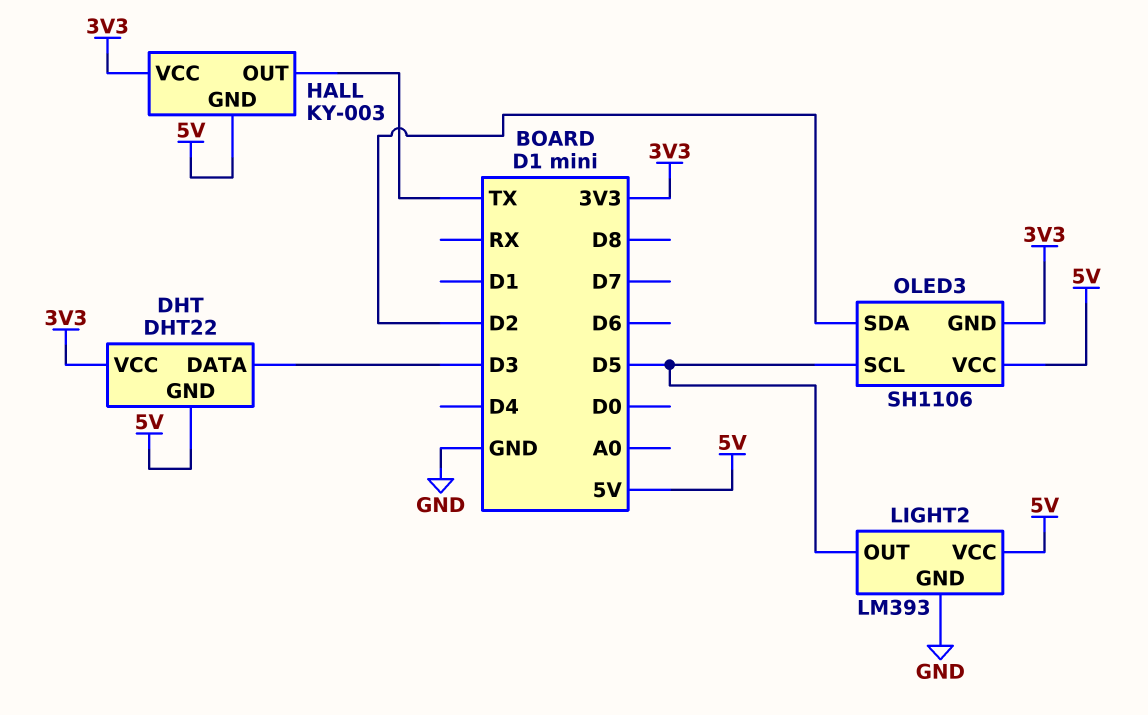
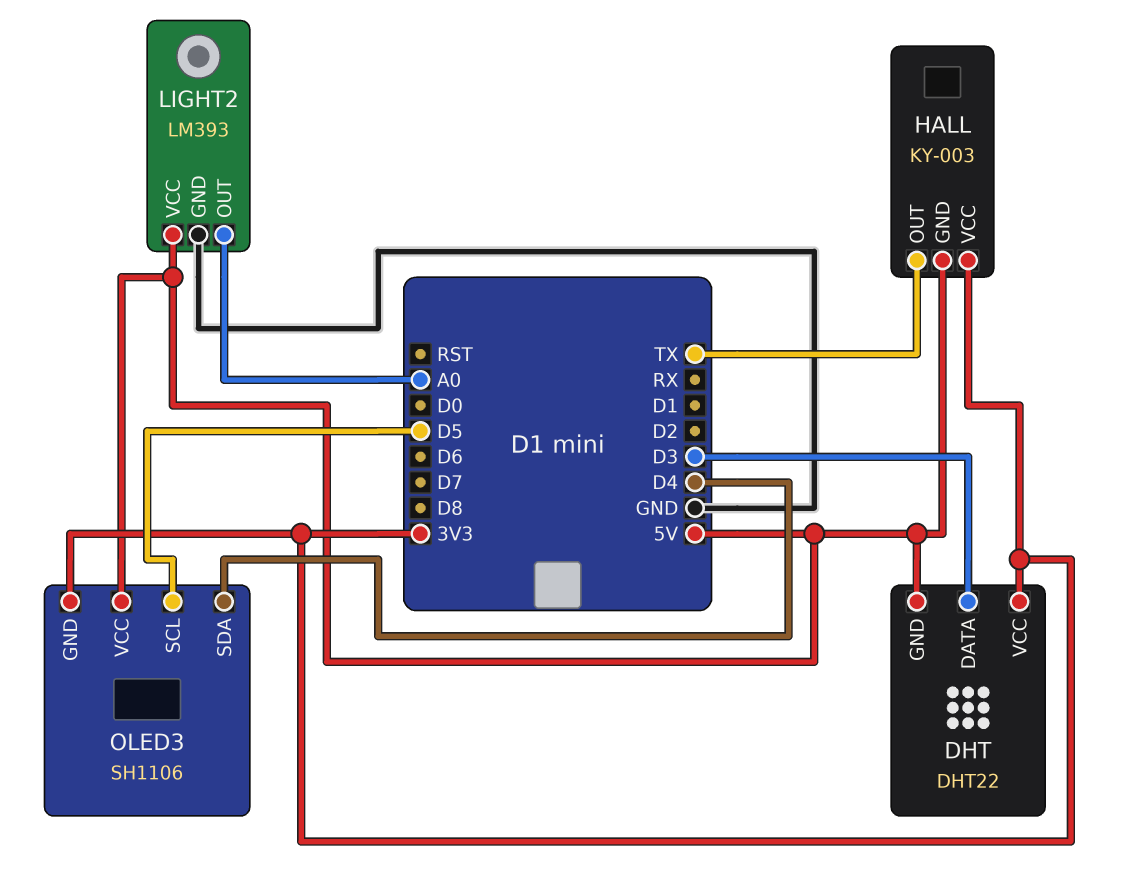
LIGHT2 pin OUT: D5 -> A0
OLED3 pin SDA: D2 -> D4

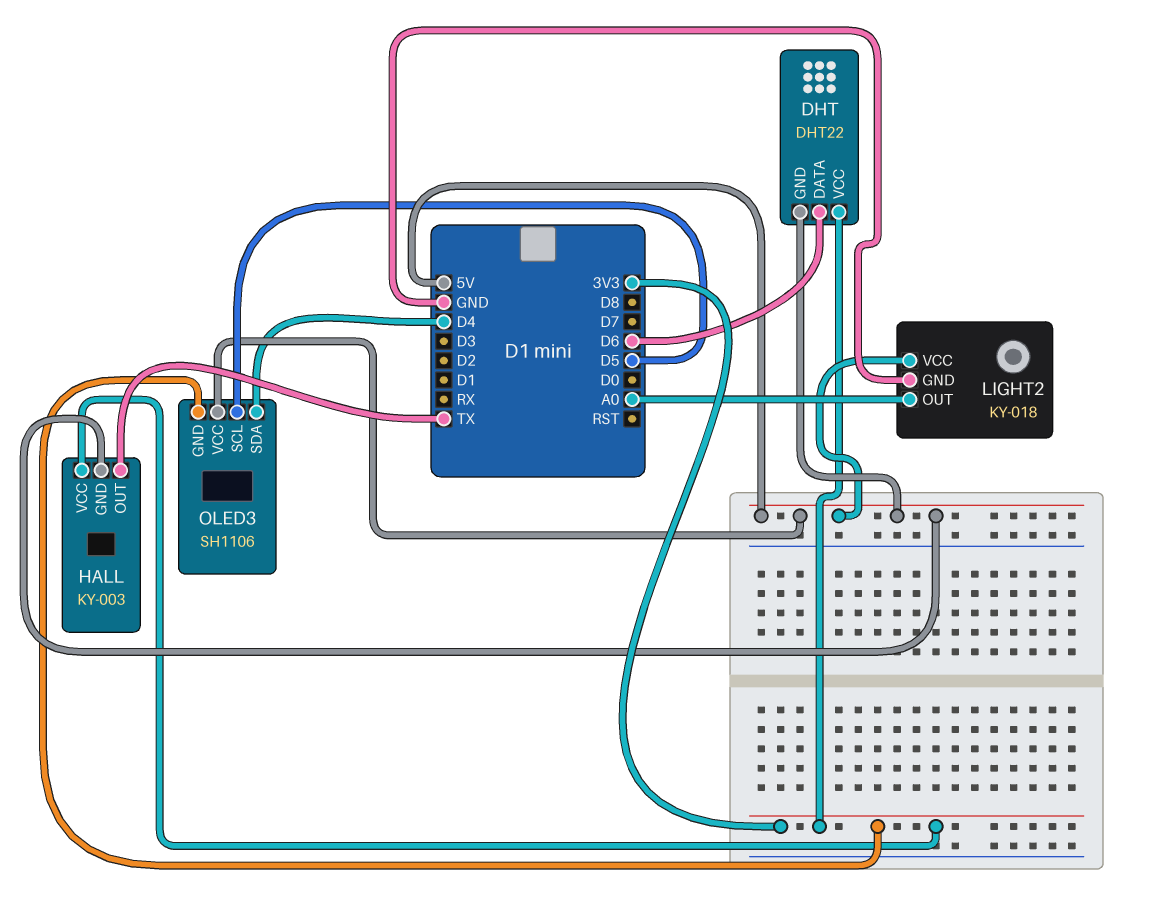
DHT pin DATA: D3 -> D6
LIGHT2: LM393 -> KY-018

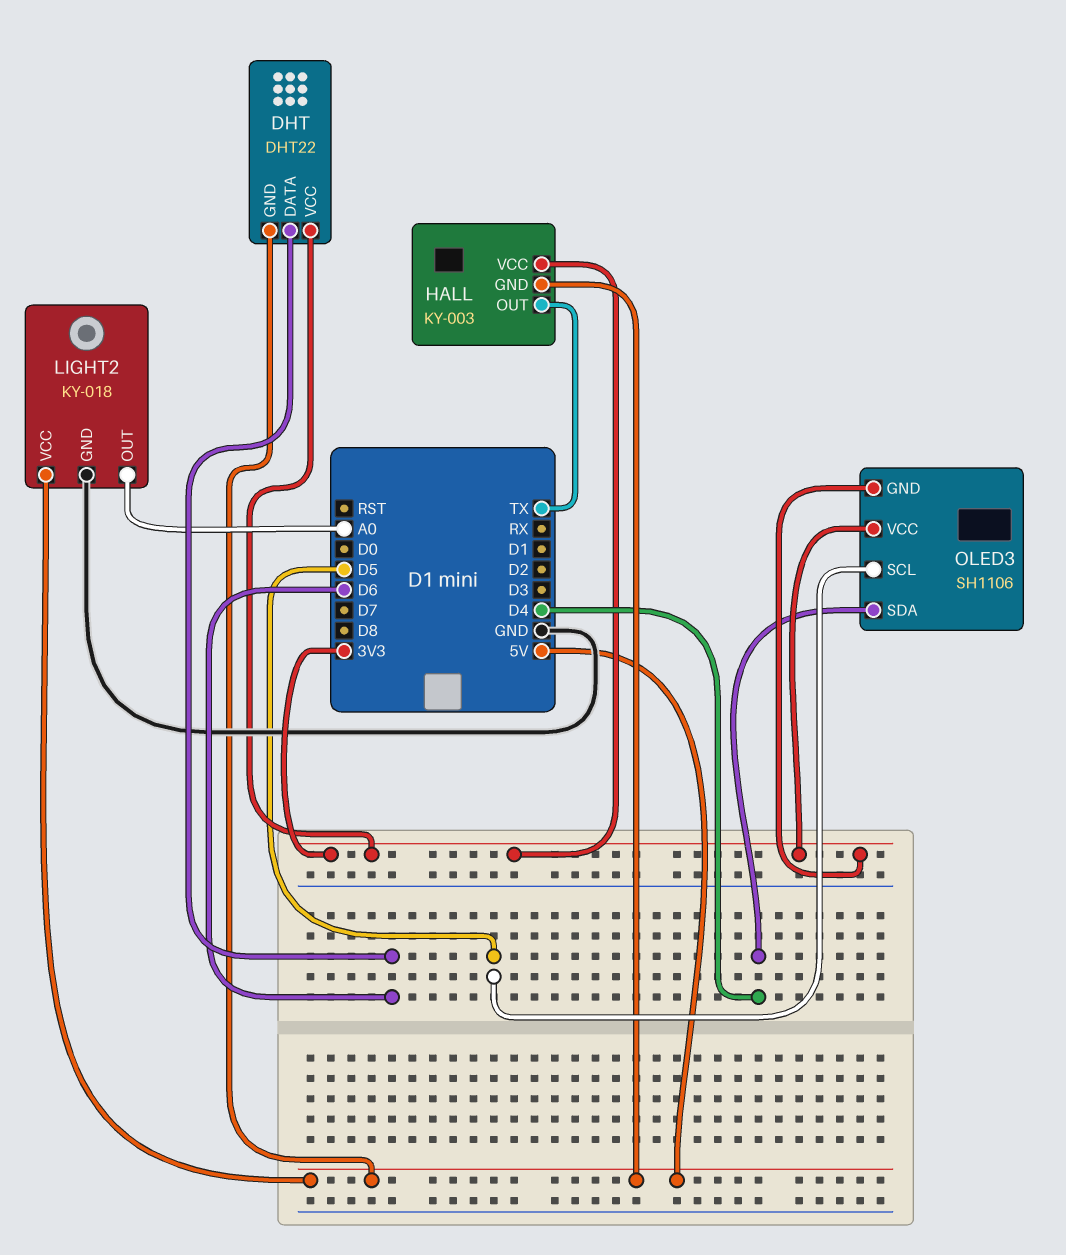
OLED3 pin VCC: 5V -> 3V3

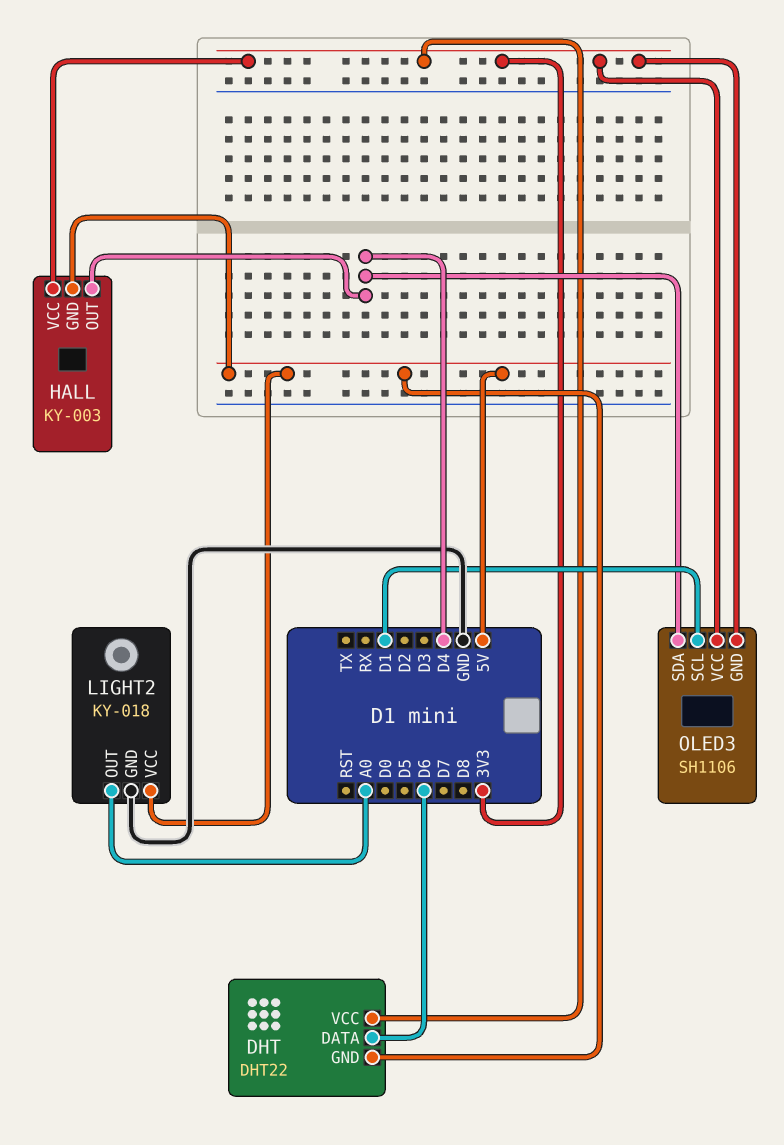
HALL pin OUT: TX -> D4
OLED3 pin SCL: D5 -> D1

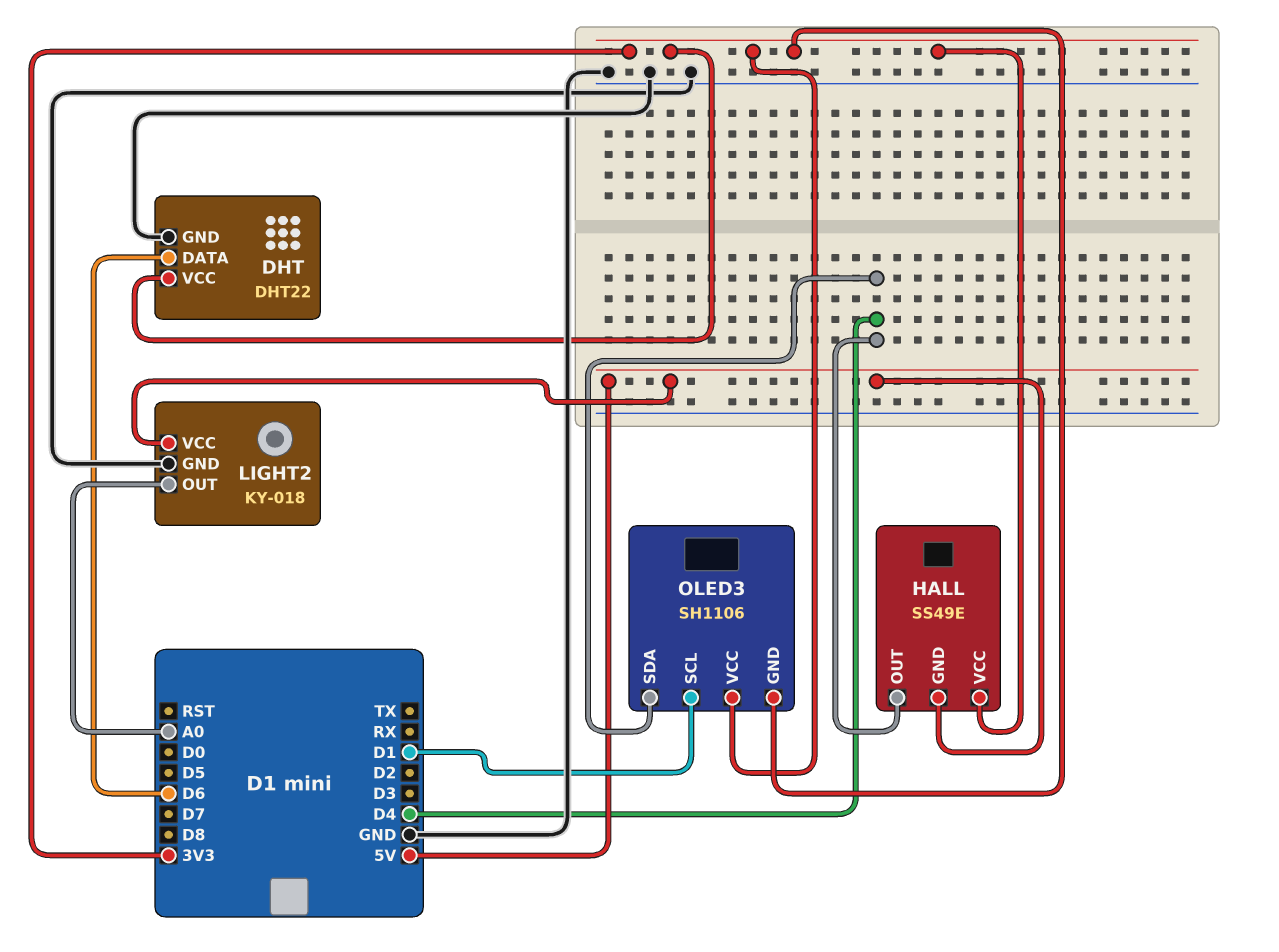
DHT pin GND: 5V -> GND
HALL: KY-003 -> SS49E

